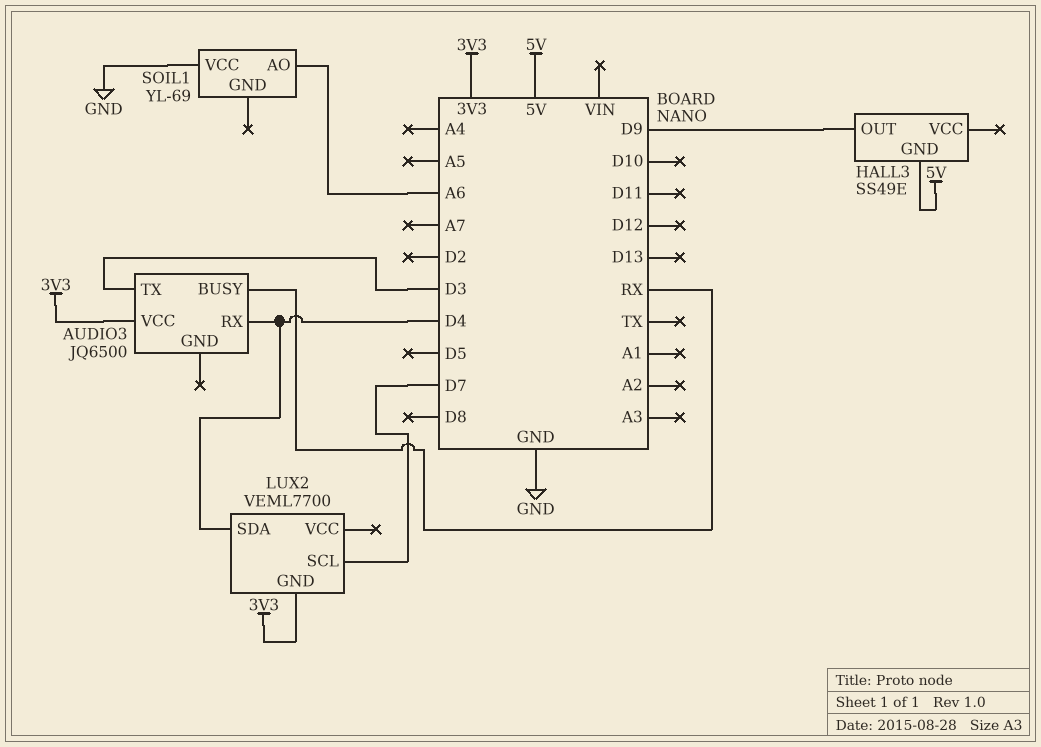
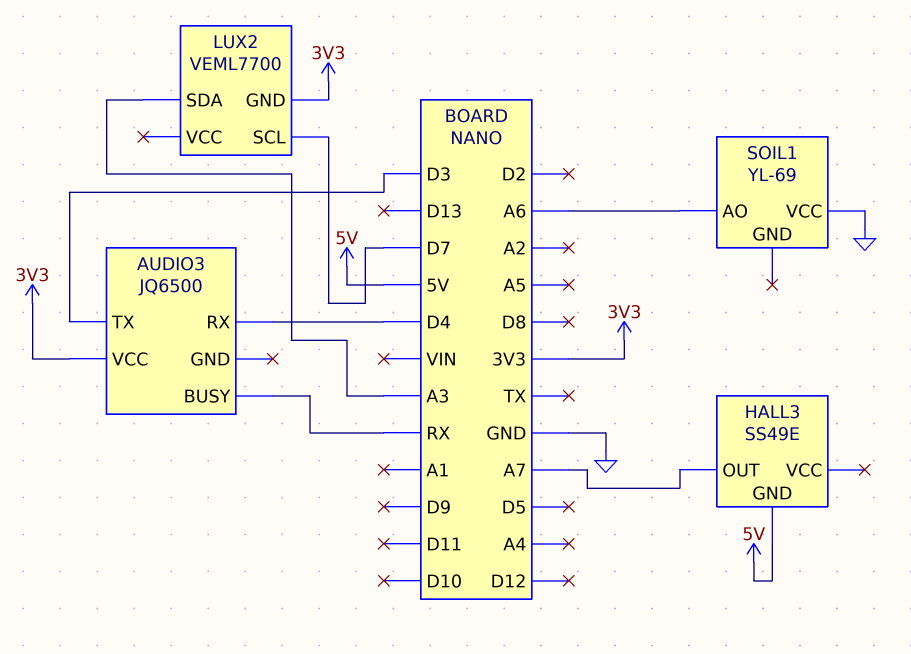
HALL3 pin OUT: D9 -> A7
LUX2 pin SDA: D4 -> A3

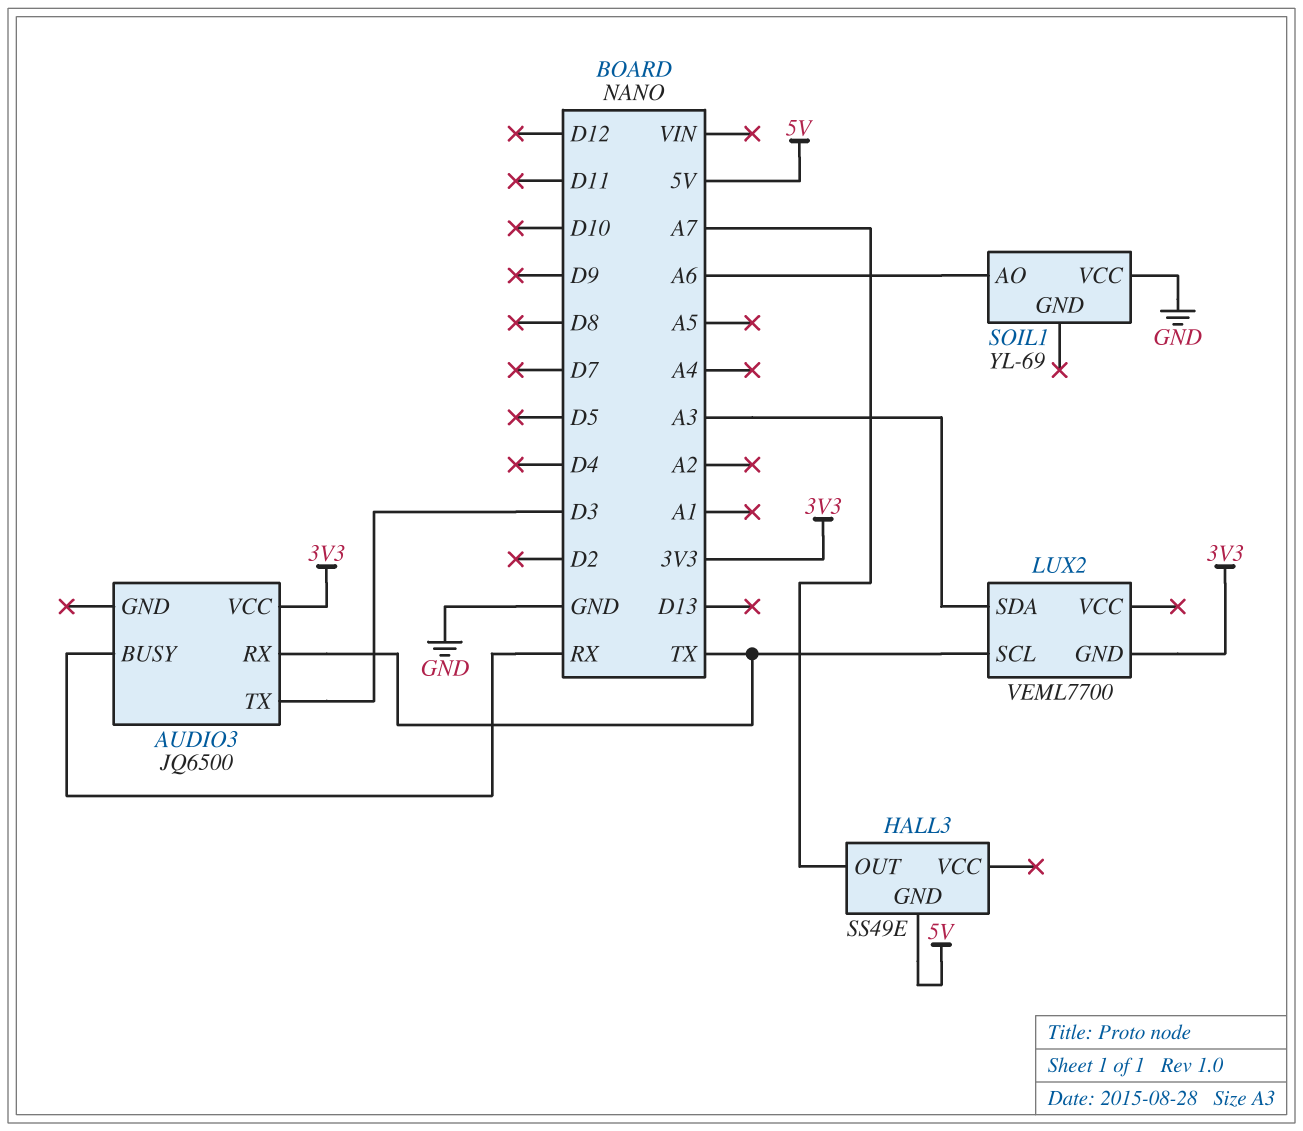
AUDIO3 pin RX: D4 -> TX
LUX2 pin SCL: D7 -> TX

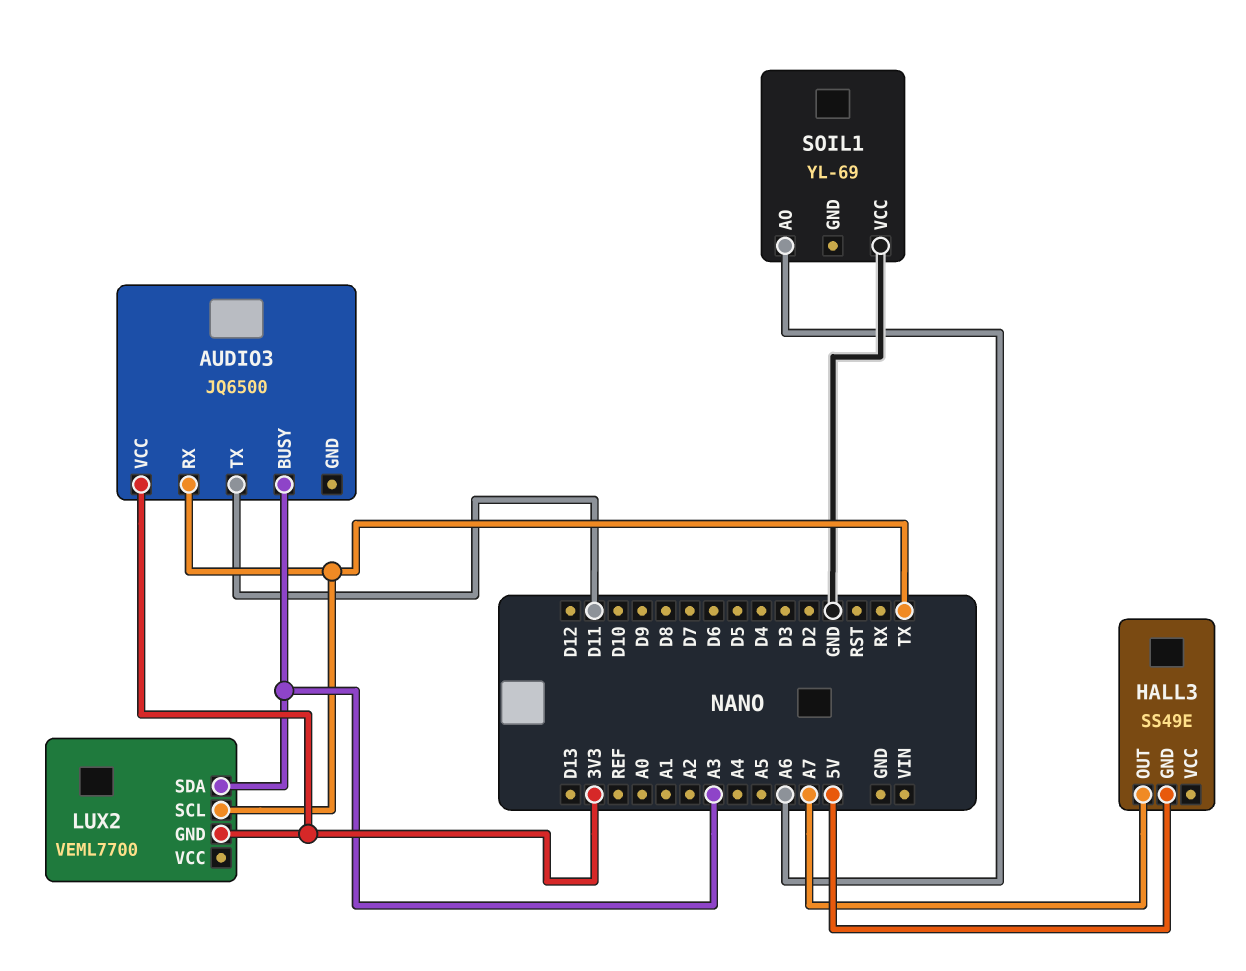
AUDIO3 pin BUSY: RX -> A3
AUDIO3 pin TX: D3 -> D11

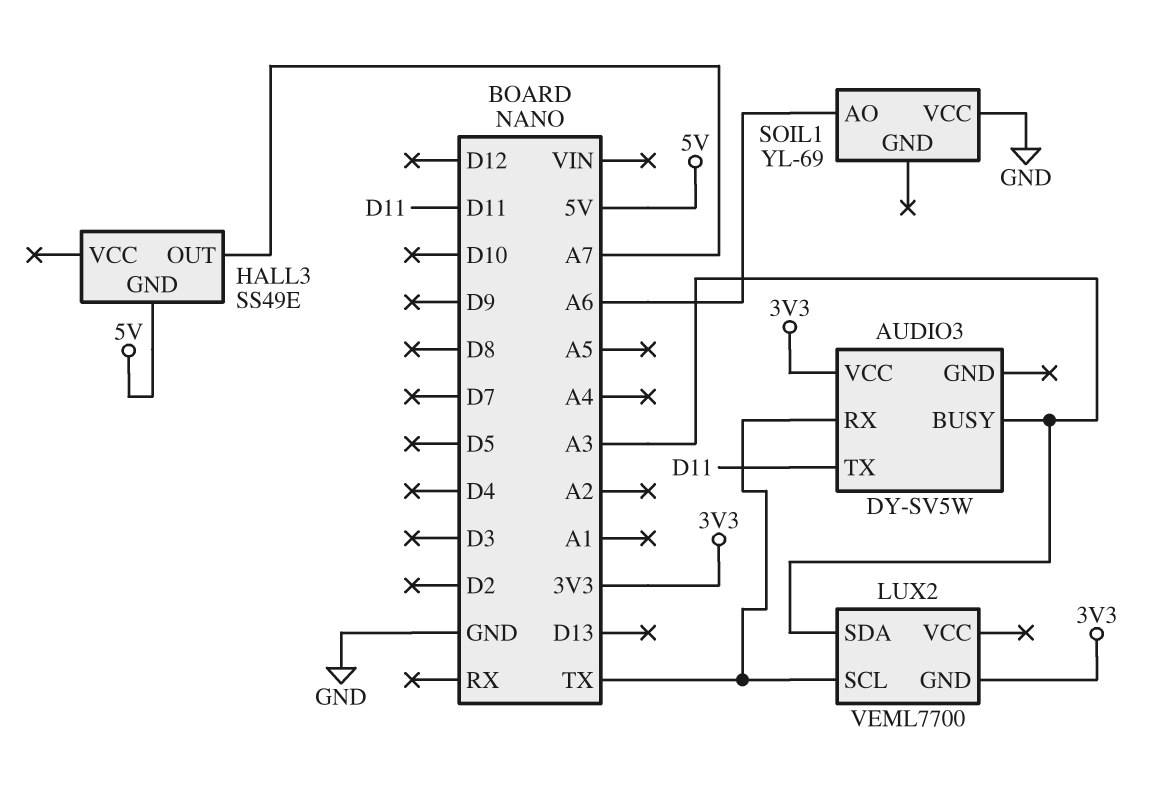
AUDIO3: JQ6500 -> DY-SV5W

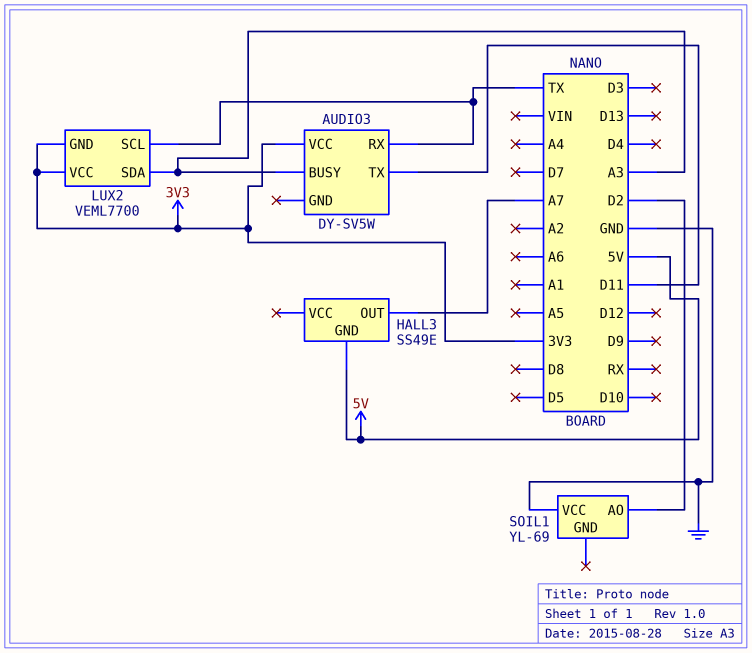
LUX2 pin VCC: none -> 3V3
SOIL1 pin AO: A6 -> D2

